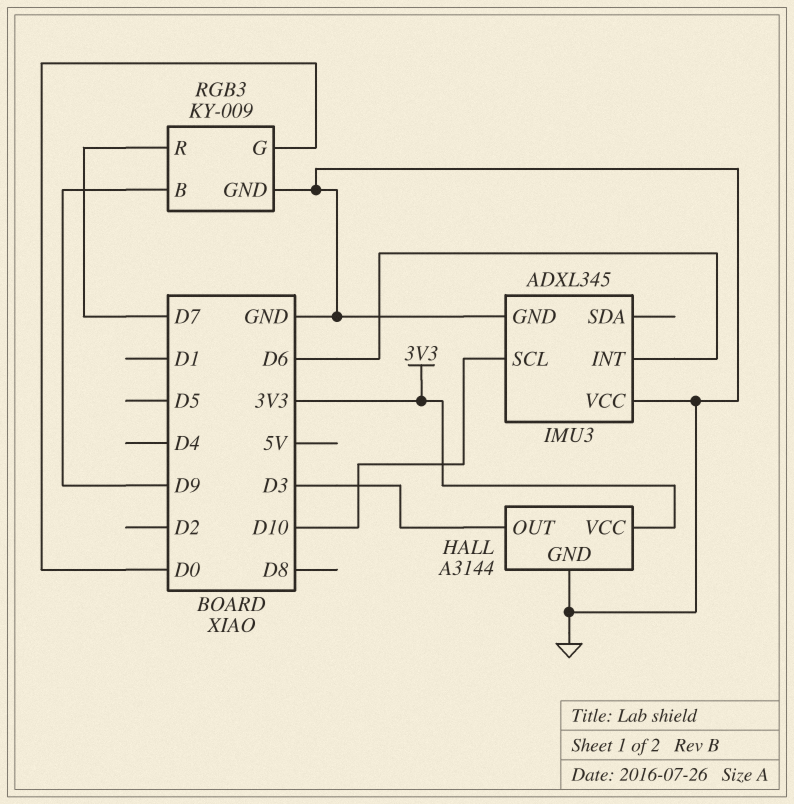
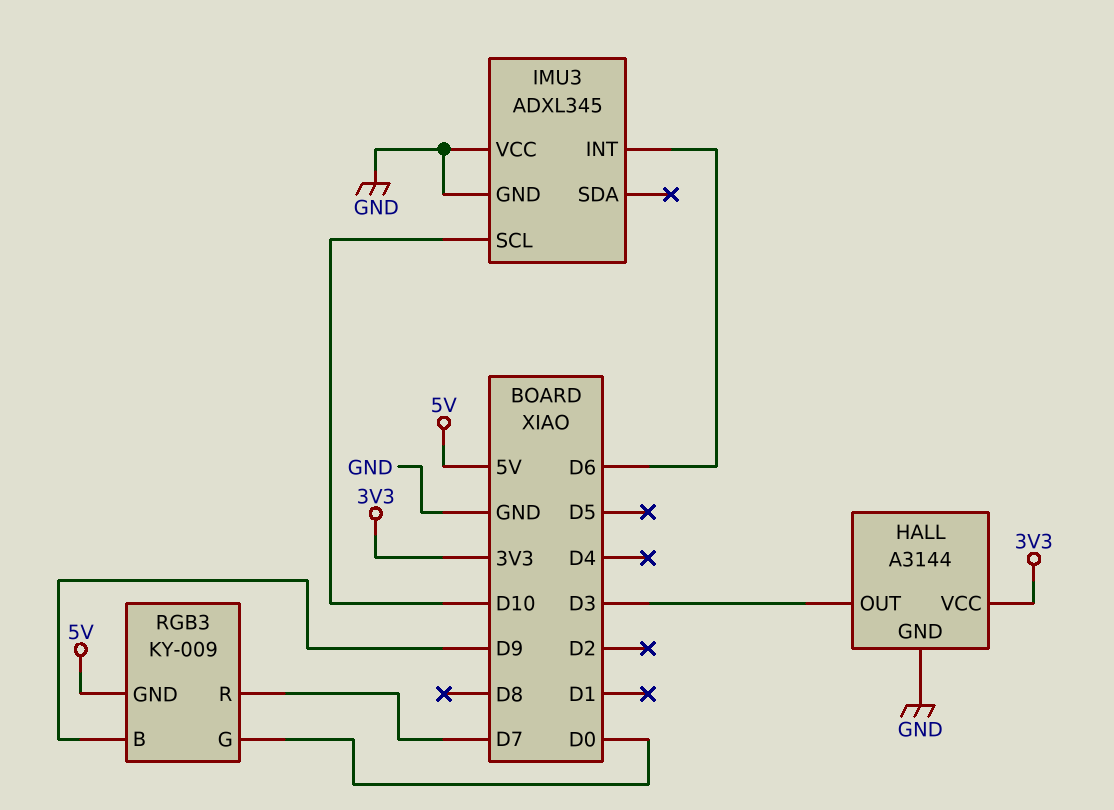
RGB3 pin GND: GND -> 5V

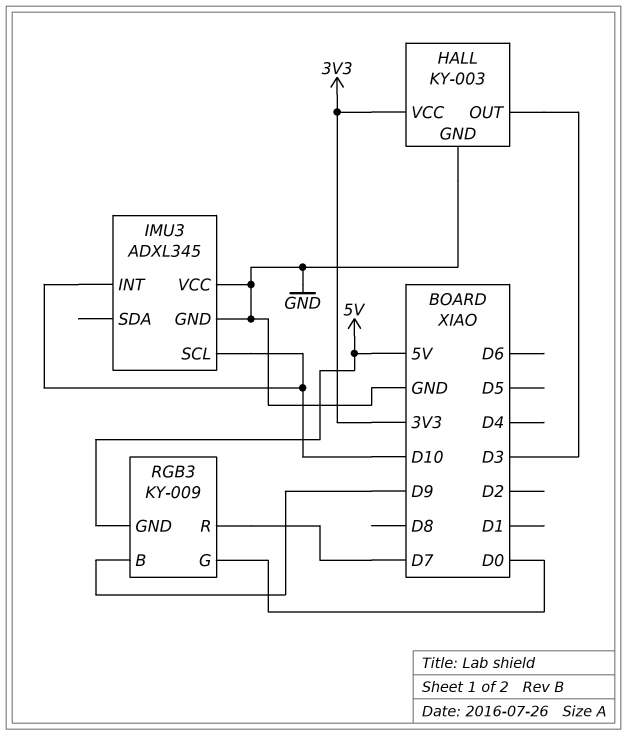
HALL: A3144 -> KY-003
IMU3 pin INT: D6 -> D10

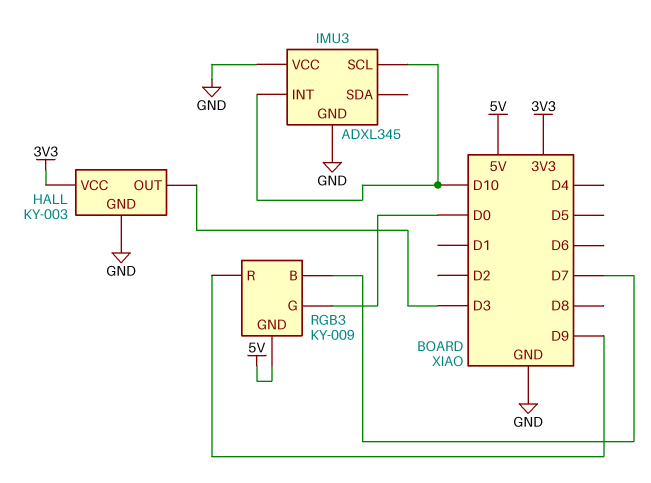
RGB3 pin B: D9 -> D7
RGB3 pin R: D7 -> D9

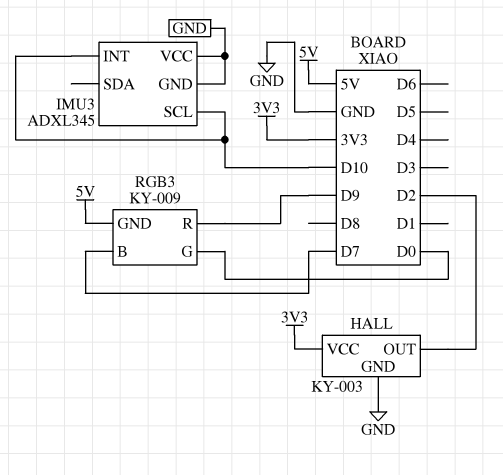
HALL pin OUT: D3 -> D2

